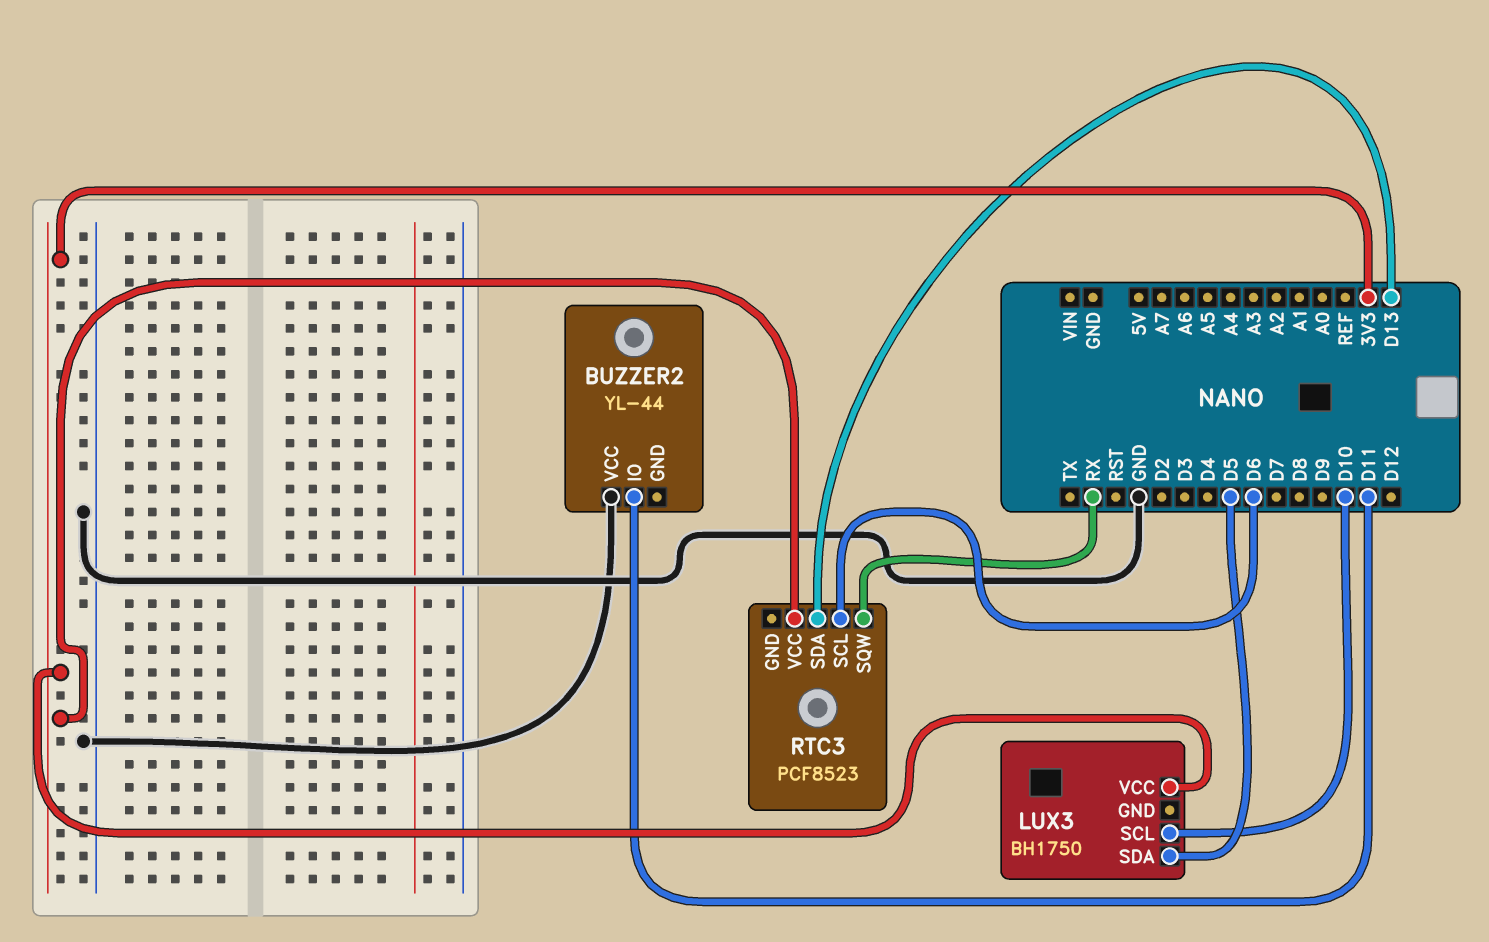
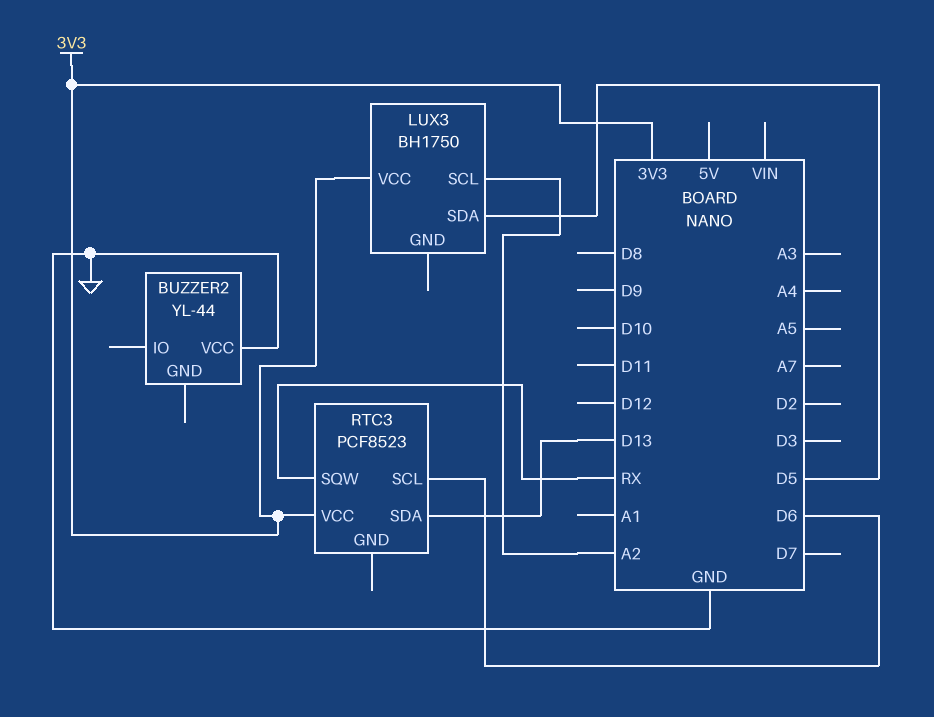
BUZZER2 pin IO: D11 -> none
LUX3 pin SCL: D10 -> A2

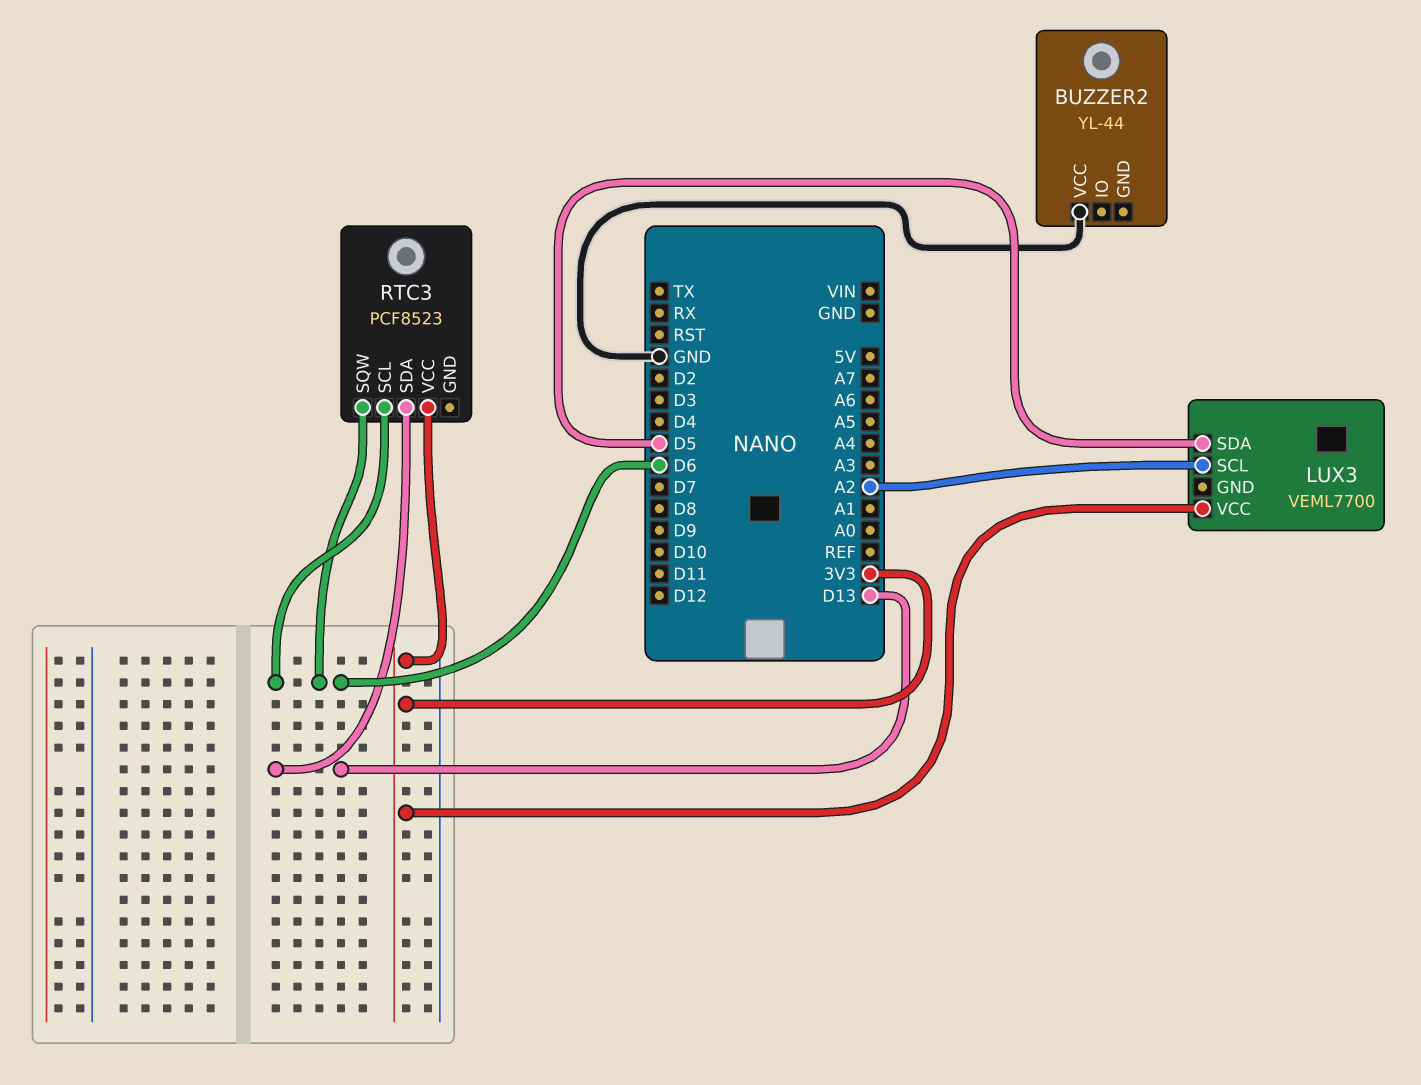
LUX3: BH1750 -> VEML7700
RTC3 pin SQW: RX -> D6

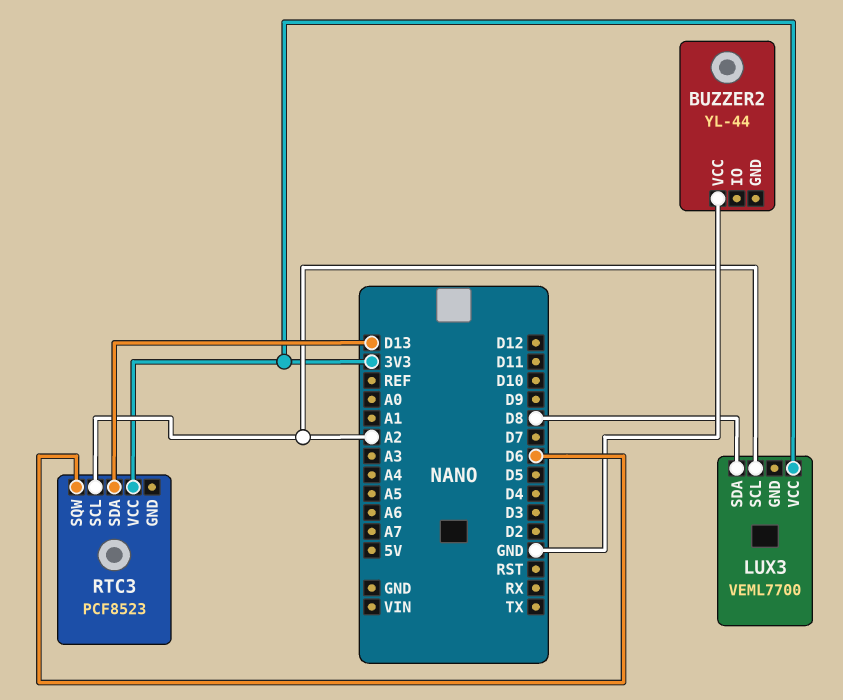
LUX3 pin SDA: D5 -> D8
RTC3 pin SCL: D6 -> A2

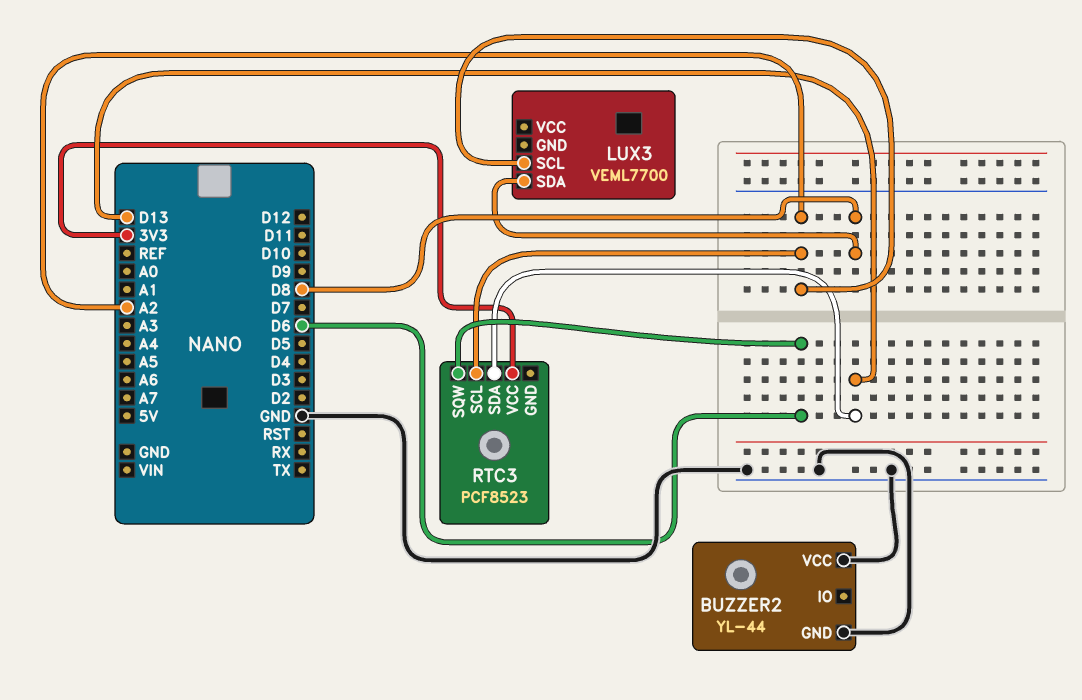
BUZZER2 pin GND: none -> GND
LUX3 pin VCC: 3V3 -> none

